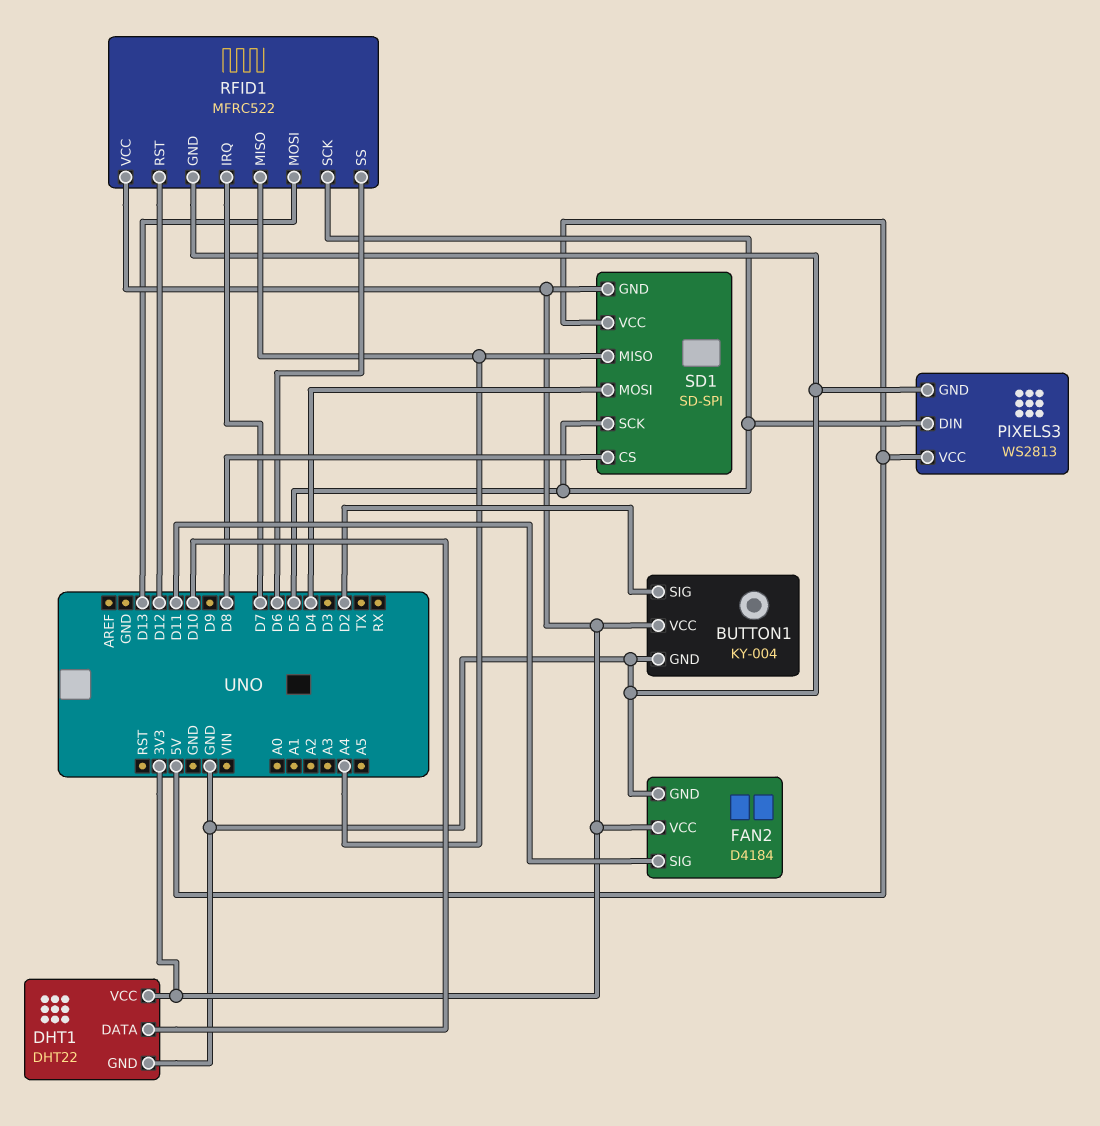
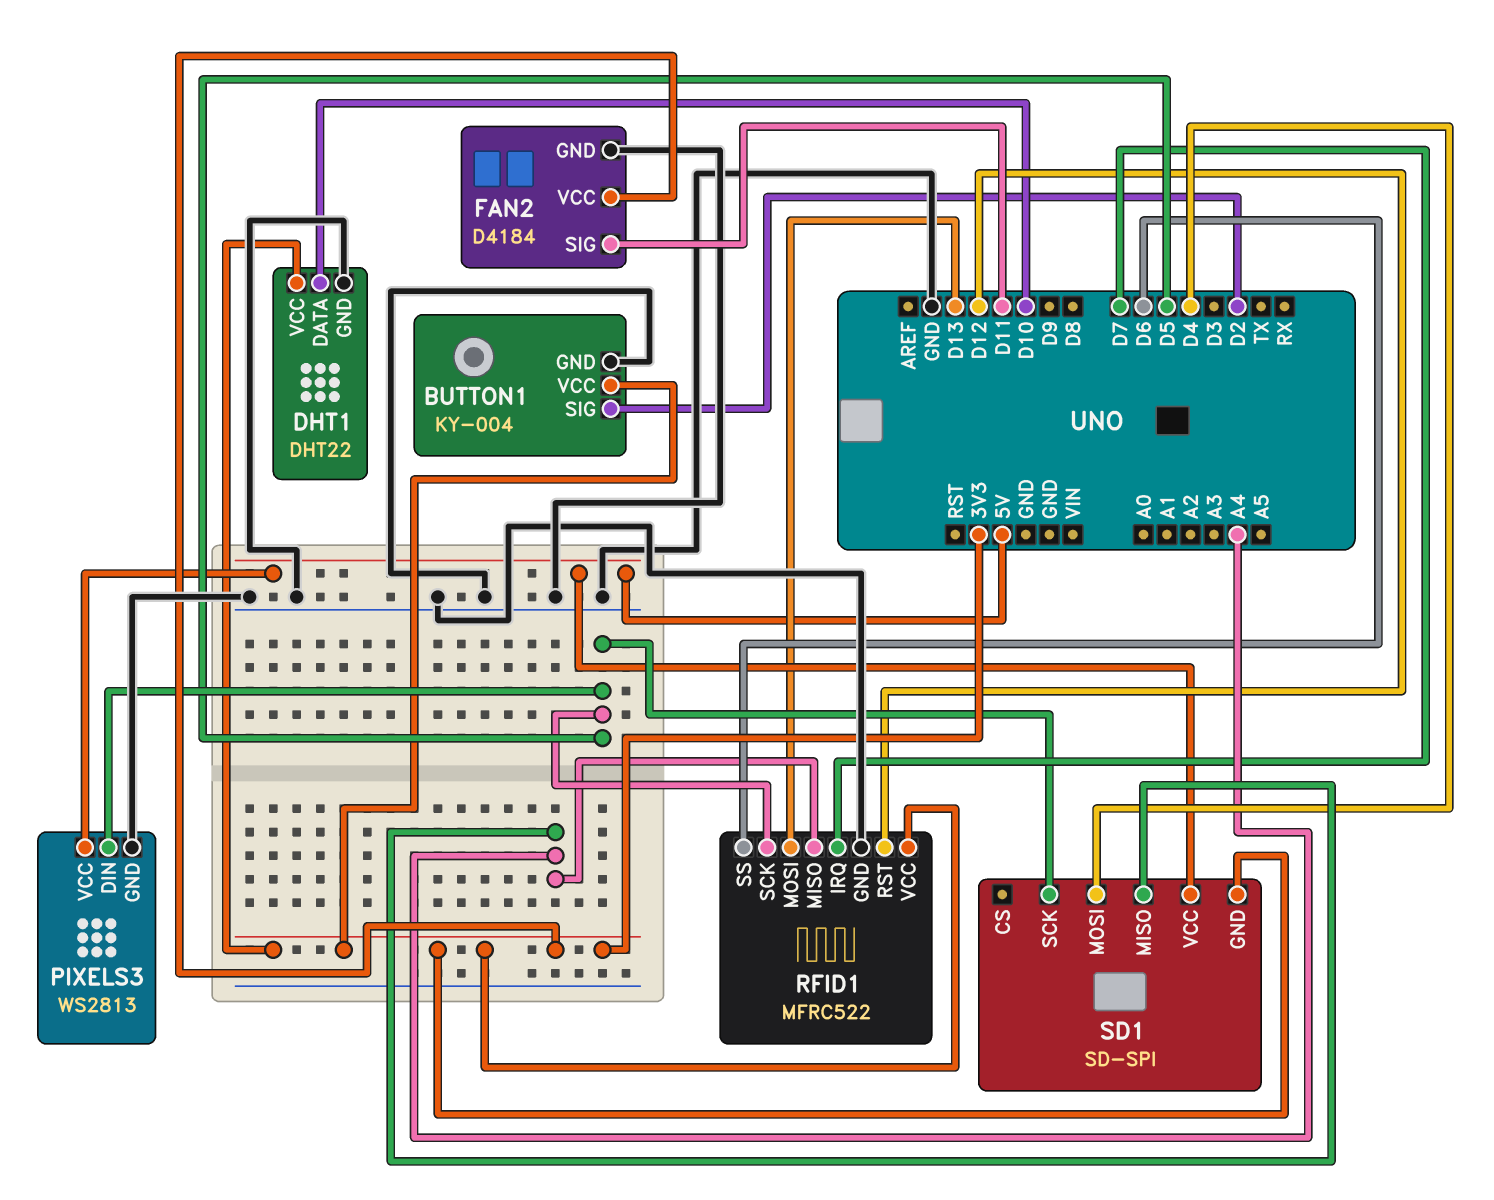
SD1 pin CS: D8 -> none

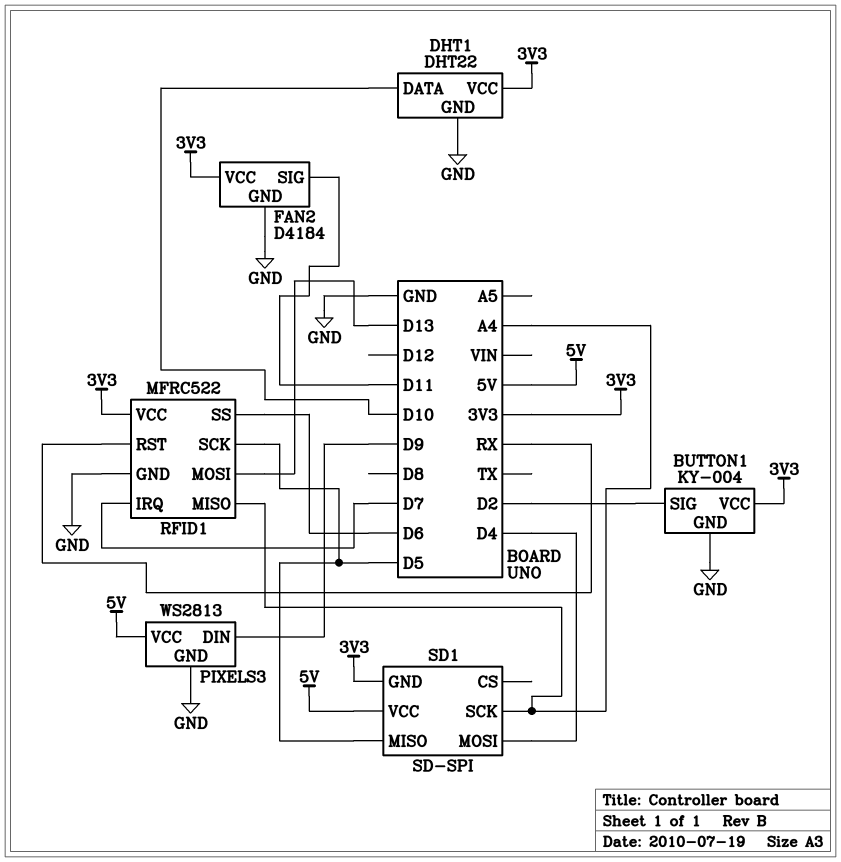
PIXELS3 pin DIN: D5 -> D9
RFID1 pin RST: D12 -> RX
SD1 pin MISO: A4 -> D5
SD1 pin SCK: D5 -> A4

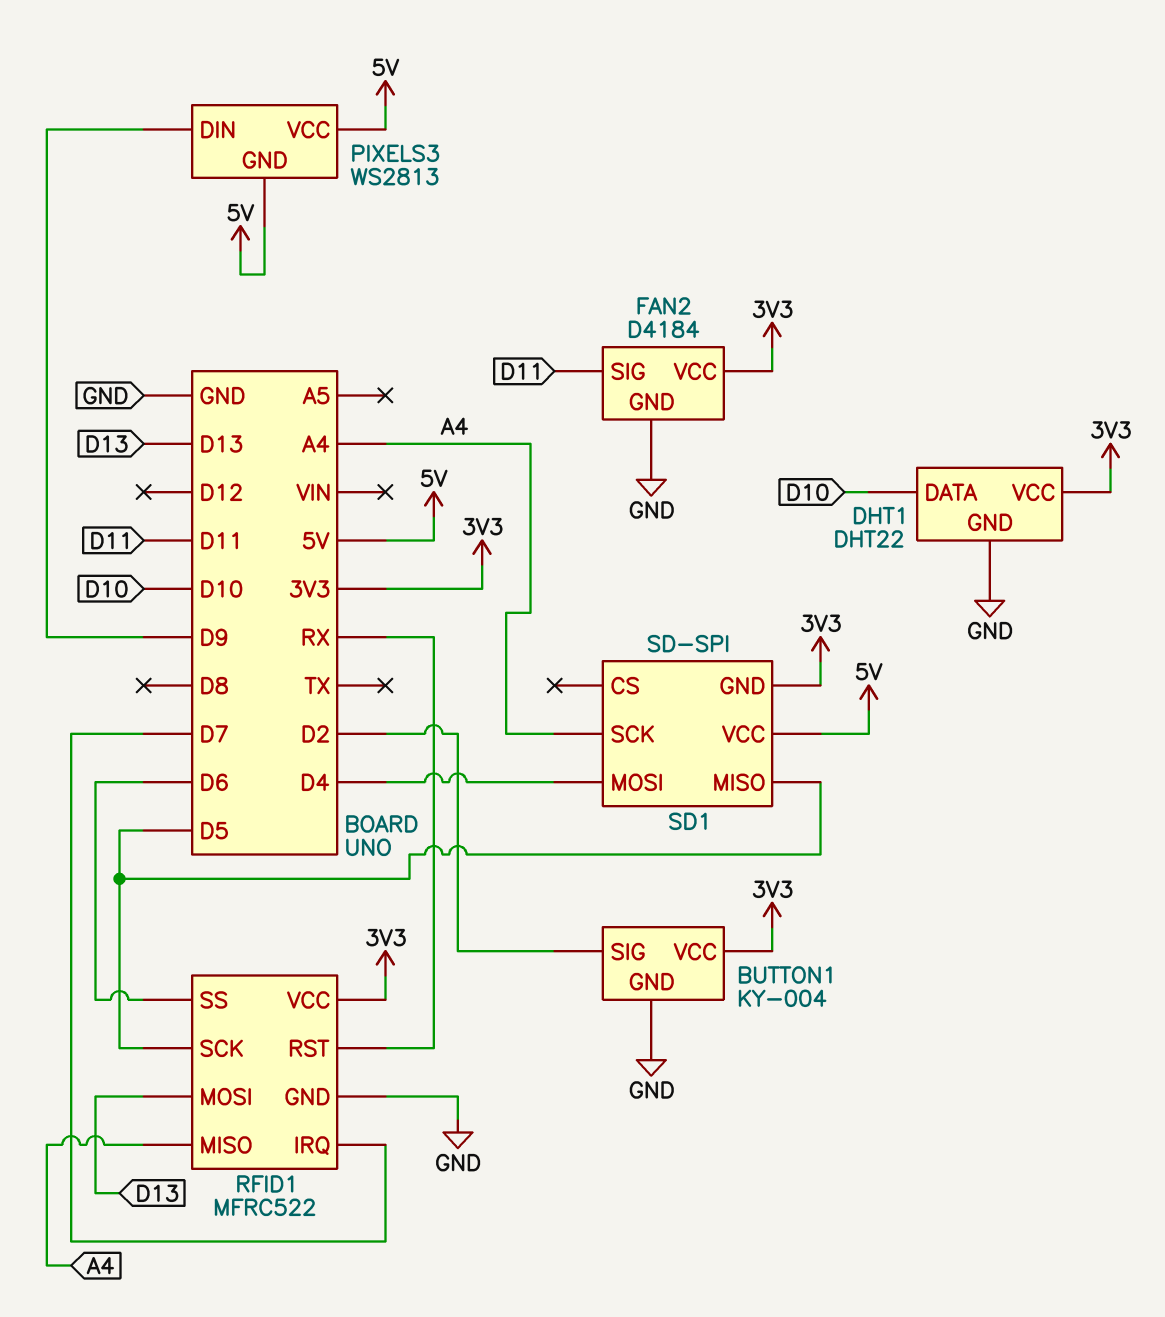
PIXELS3 pin GND: GND -> 5V

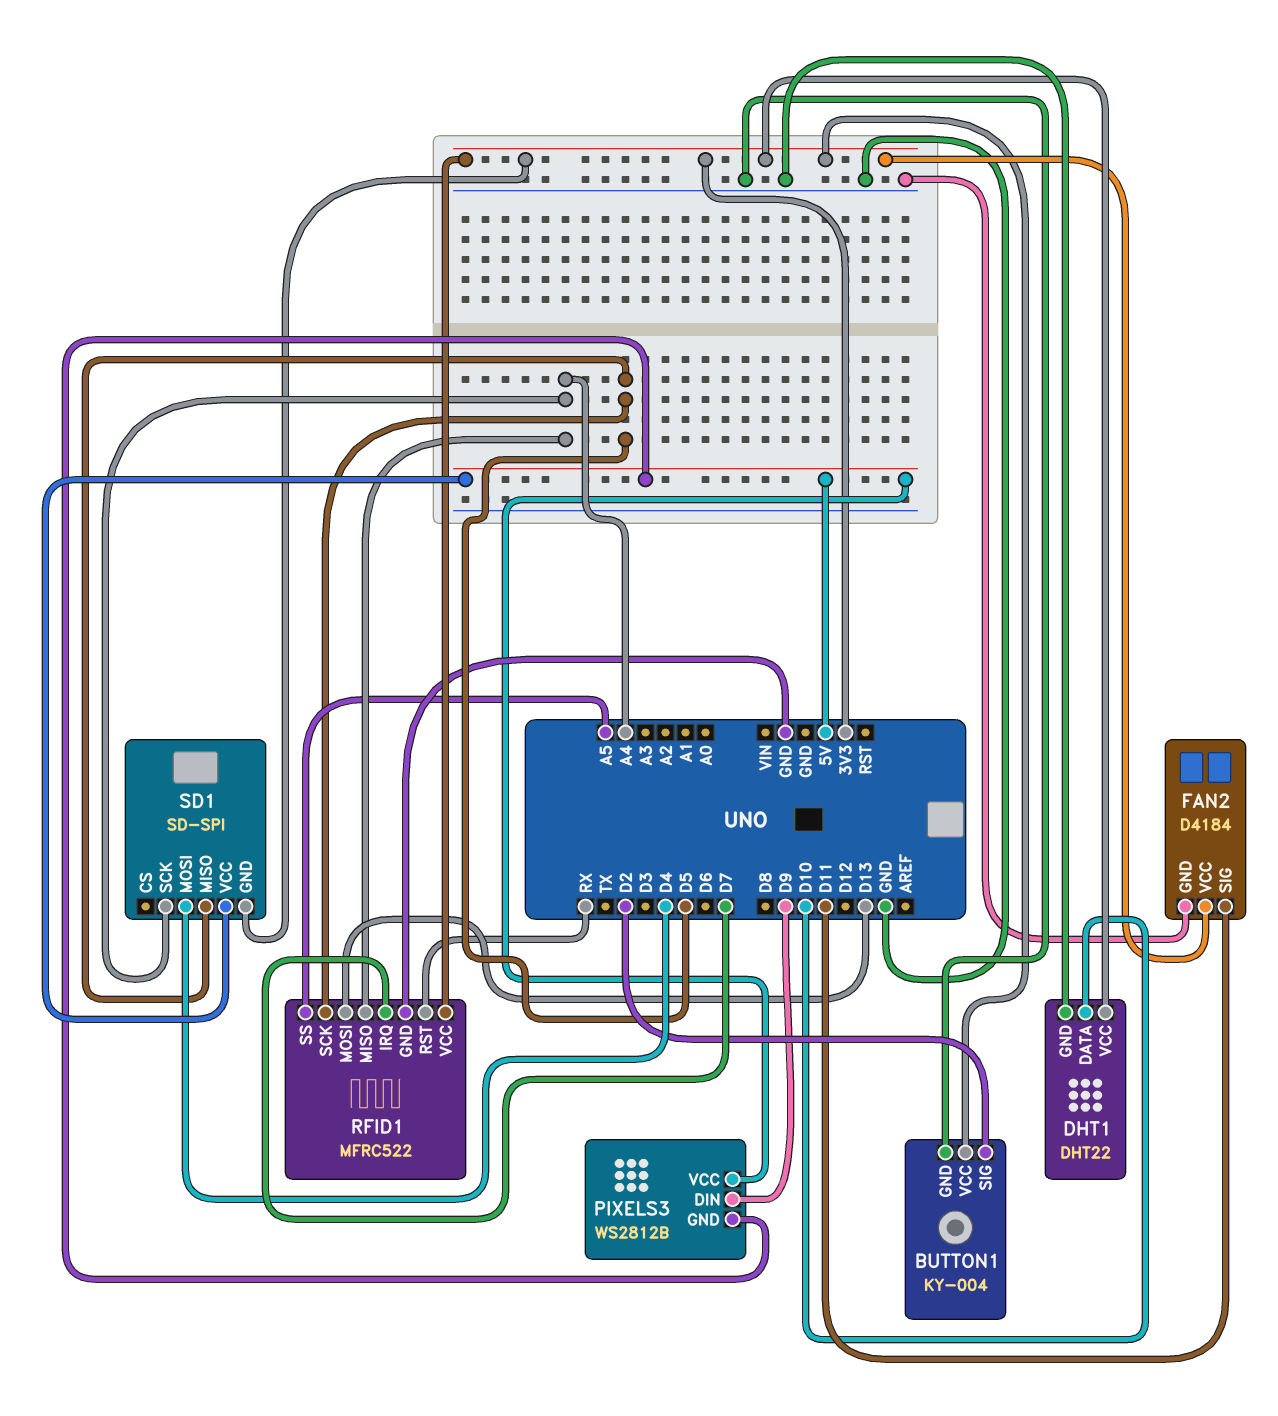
PIXELS3: WS2813 -> WS2812B
RFID1 pin SS: D6 -> A5

